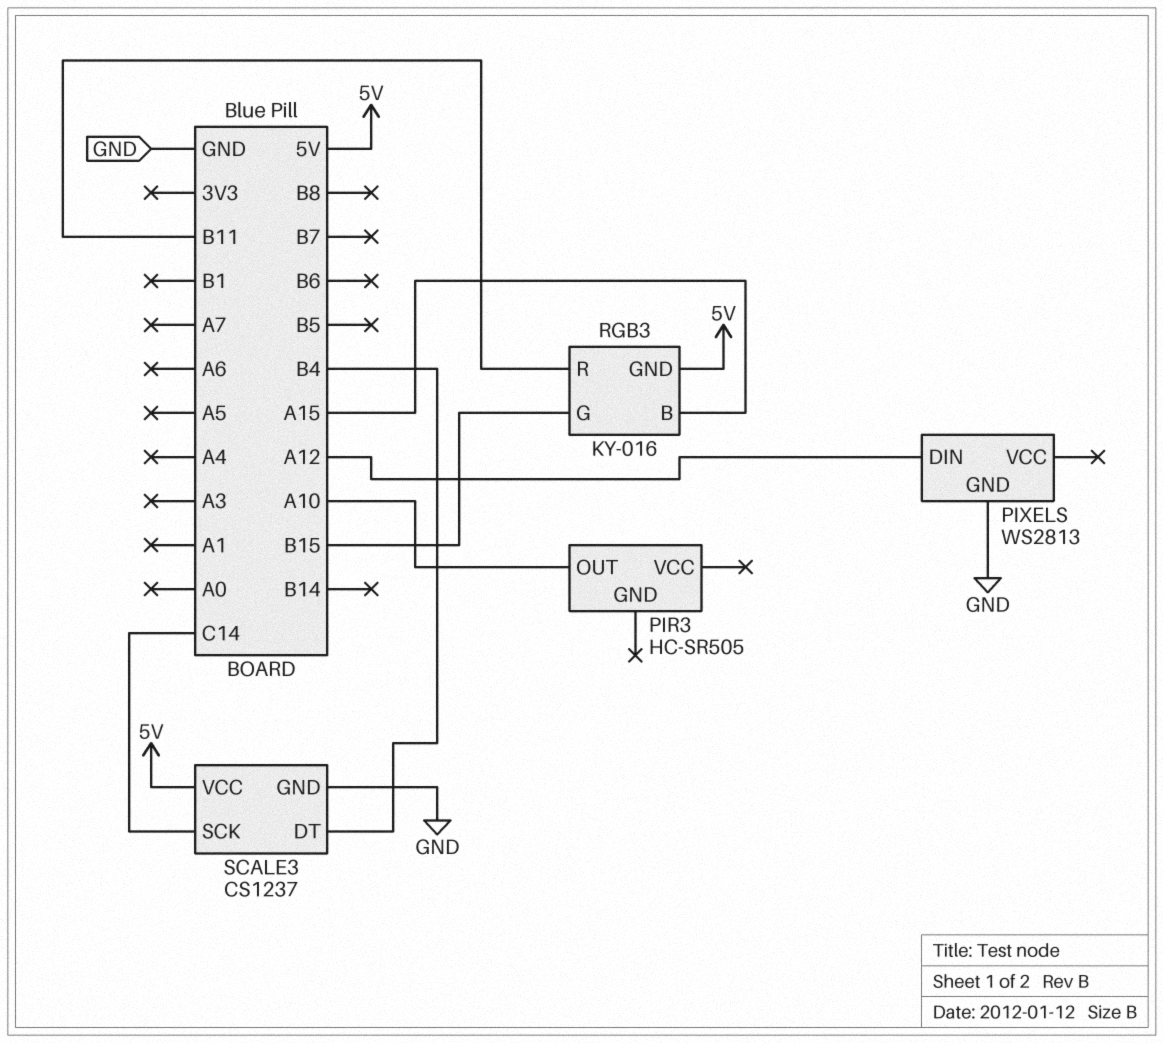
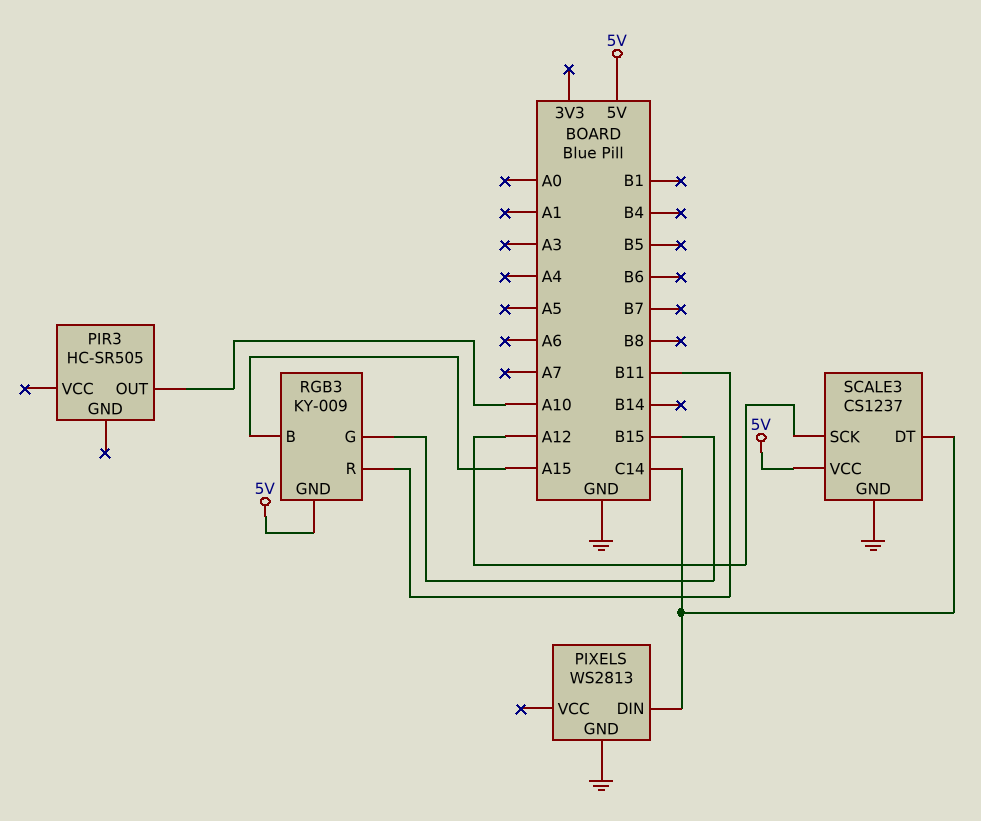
PIXELS pin DIN: A12 -> C14
RGB3: KY-016 -> KY-009
SCALE3 pin DT: B4 -> C14
SCALE3 pin SCK: C14 -> A12

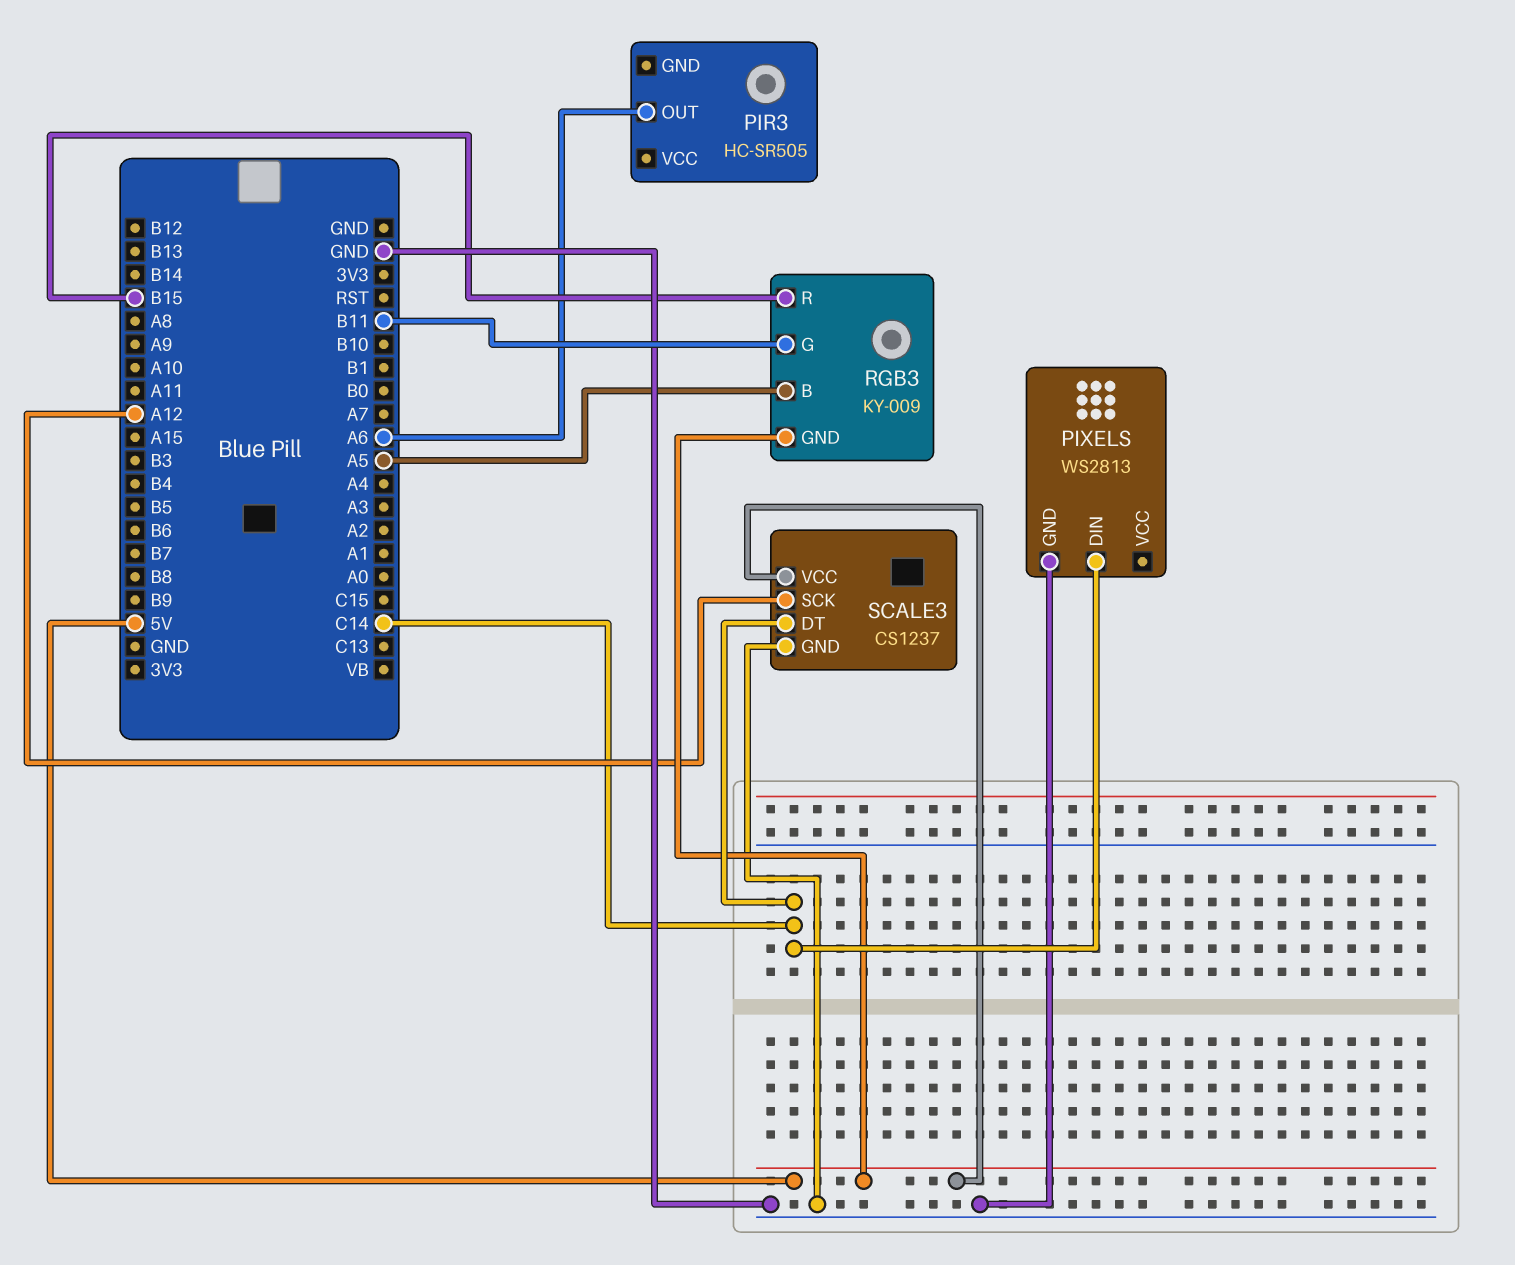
PIR3 pin OUT: A10 -> A6
RGB3 pin B: A15 -> A5
RGB3 pin G: B15 -> B11
RGB3 pin R: B11 -> B15

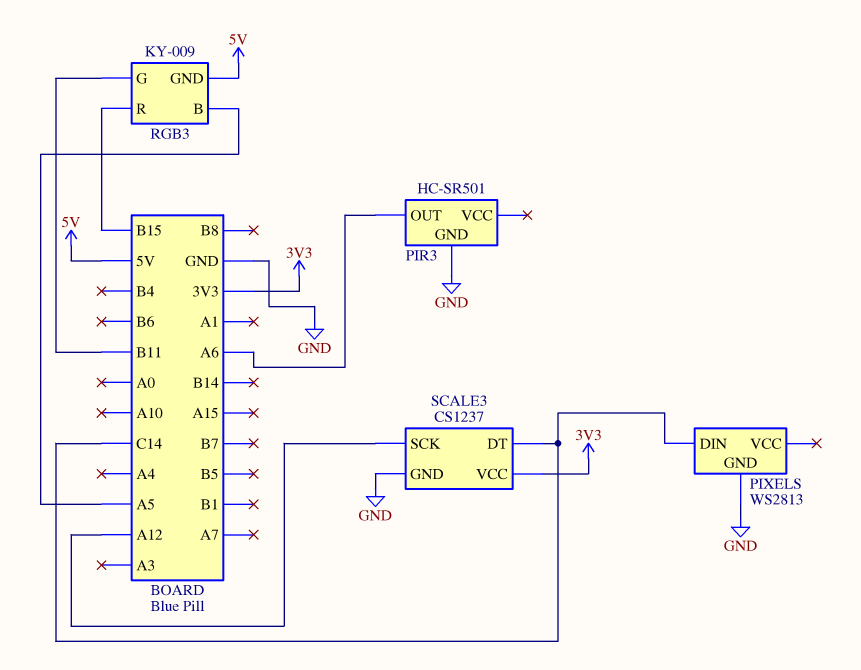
PIR3: HC-SR505 -> HC-SR501
PIR3 pin GND: none -> GND
SCALE3 pin VCC: 5V -> 3V3

